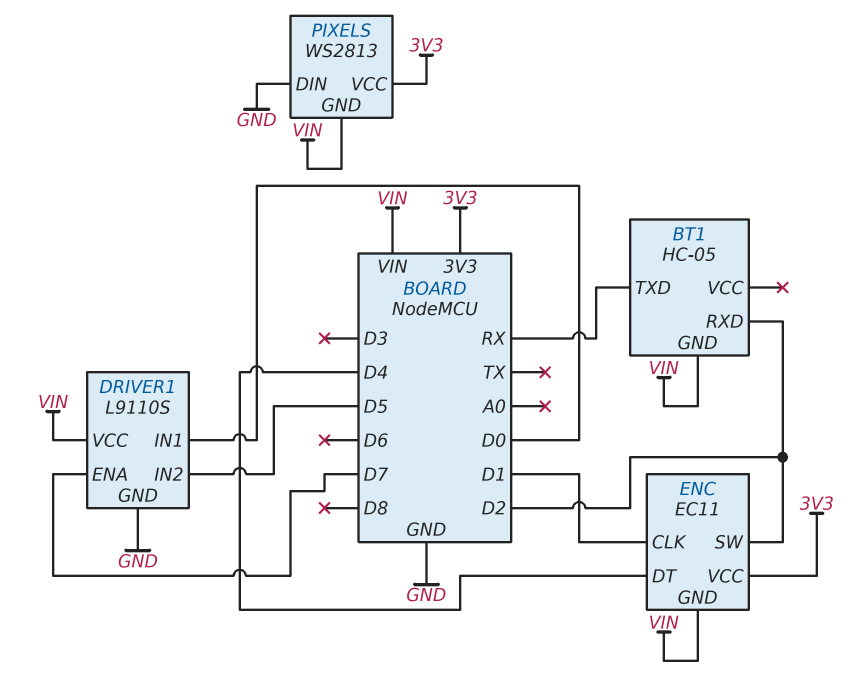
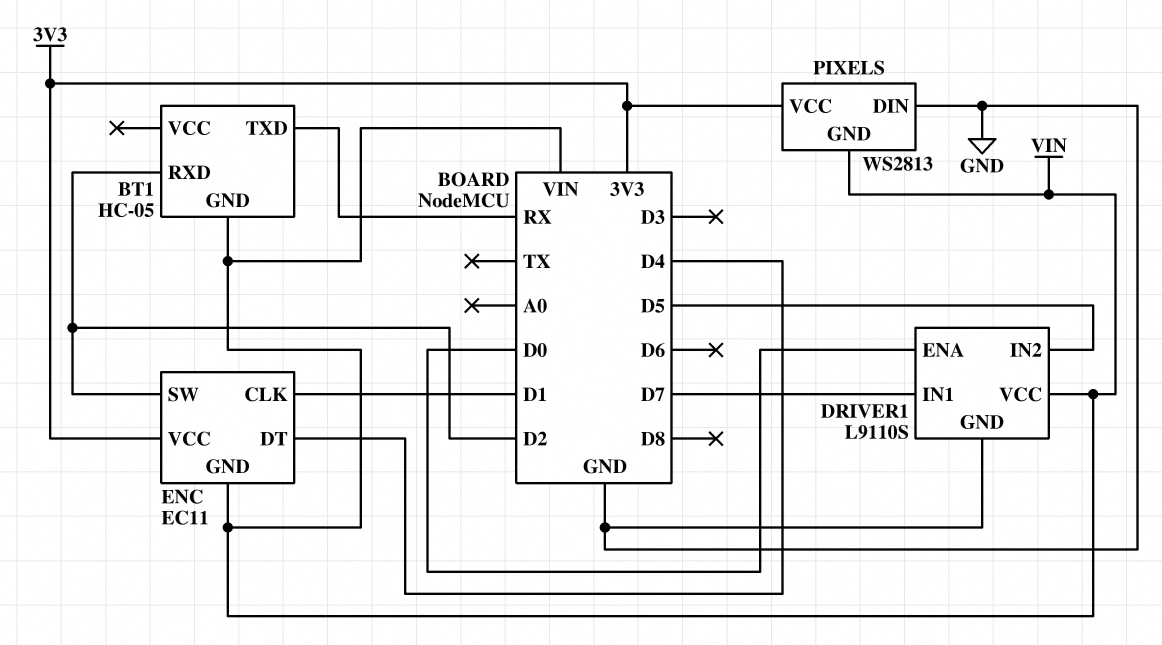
DRIVER1 pin ENA: D7 -> D0
DRIVER1 pin IN1: D0 -> D7

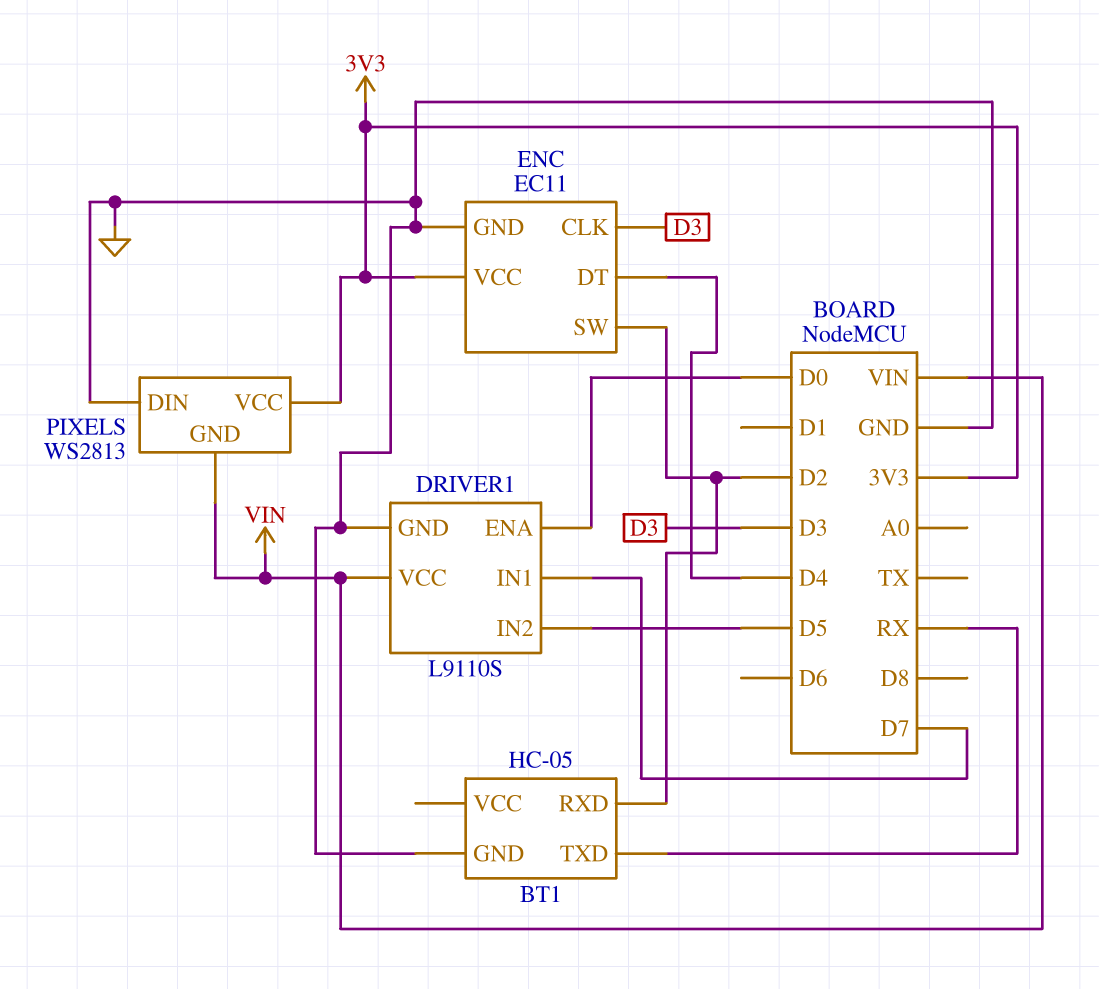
BT1 pin GND: VIN -> GND
ENC pin CLK: D1 -> D3
ENC pin GND: VIN -> GND

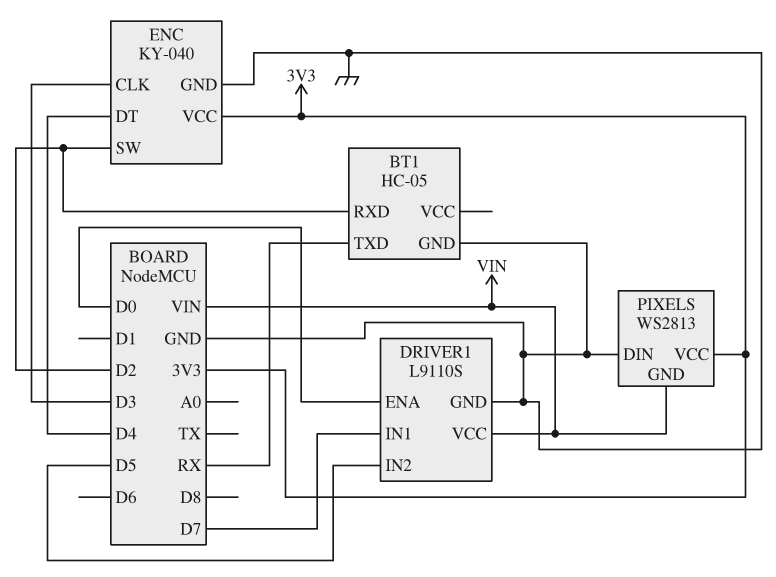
ENC: EC11 -> KY-040

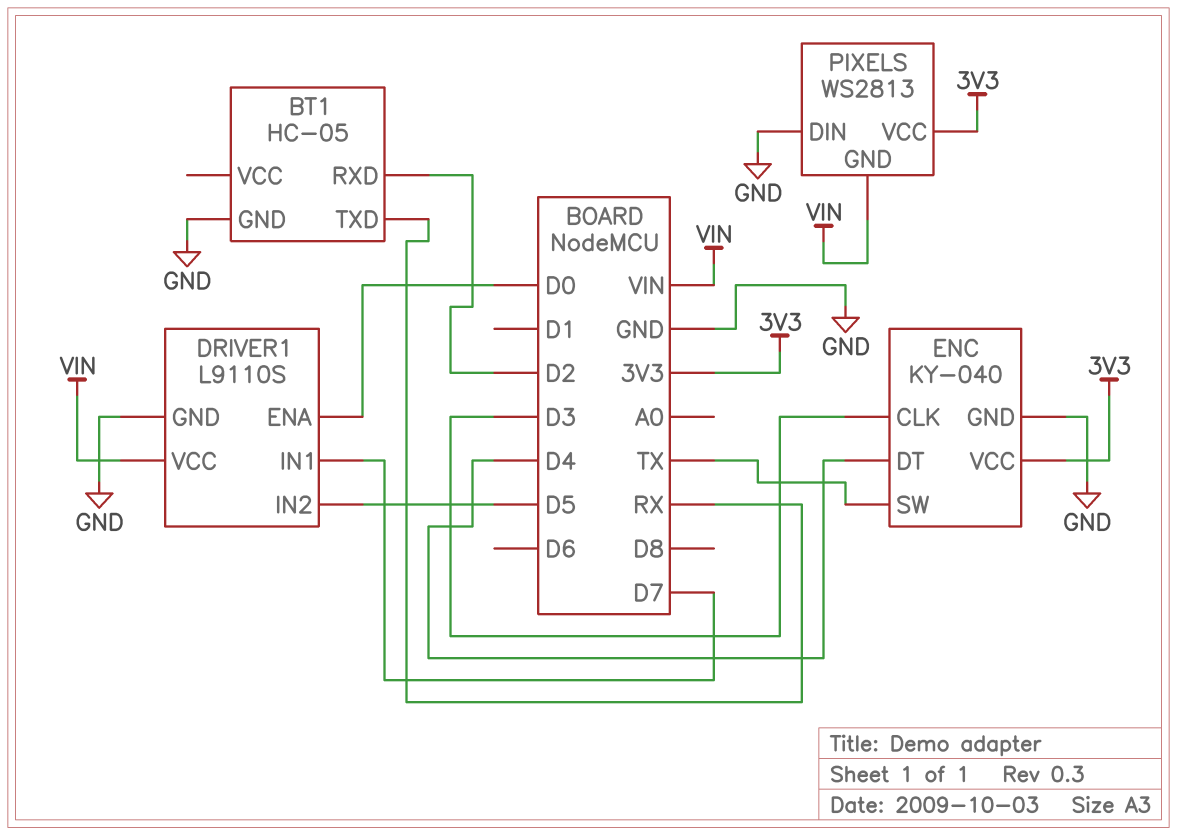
ENC pin SW: D2 -> TX

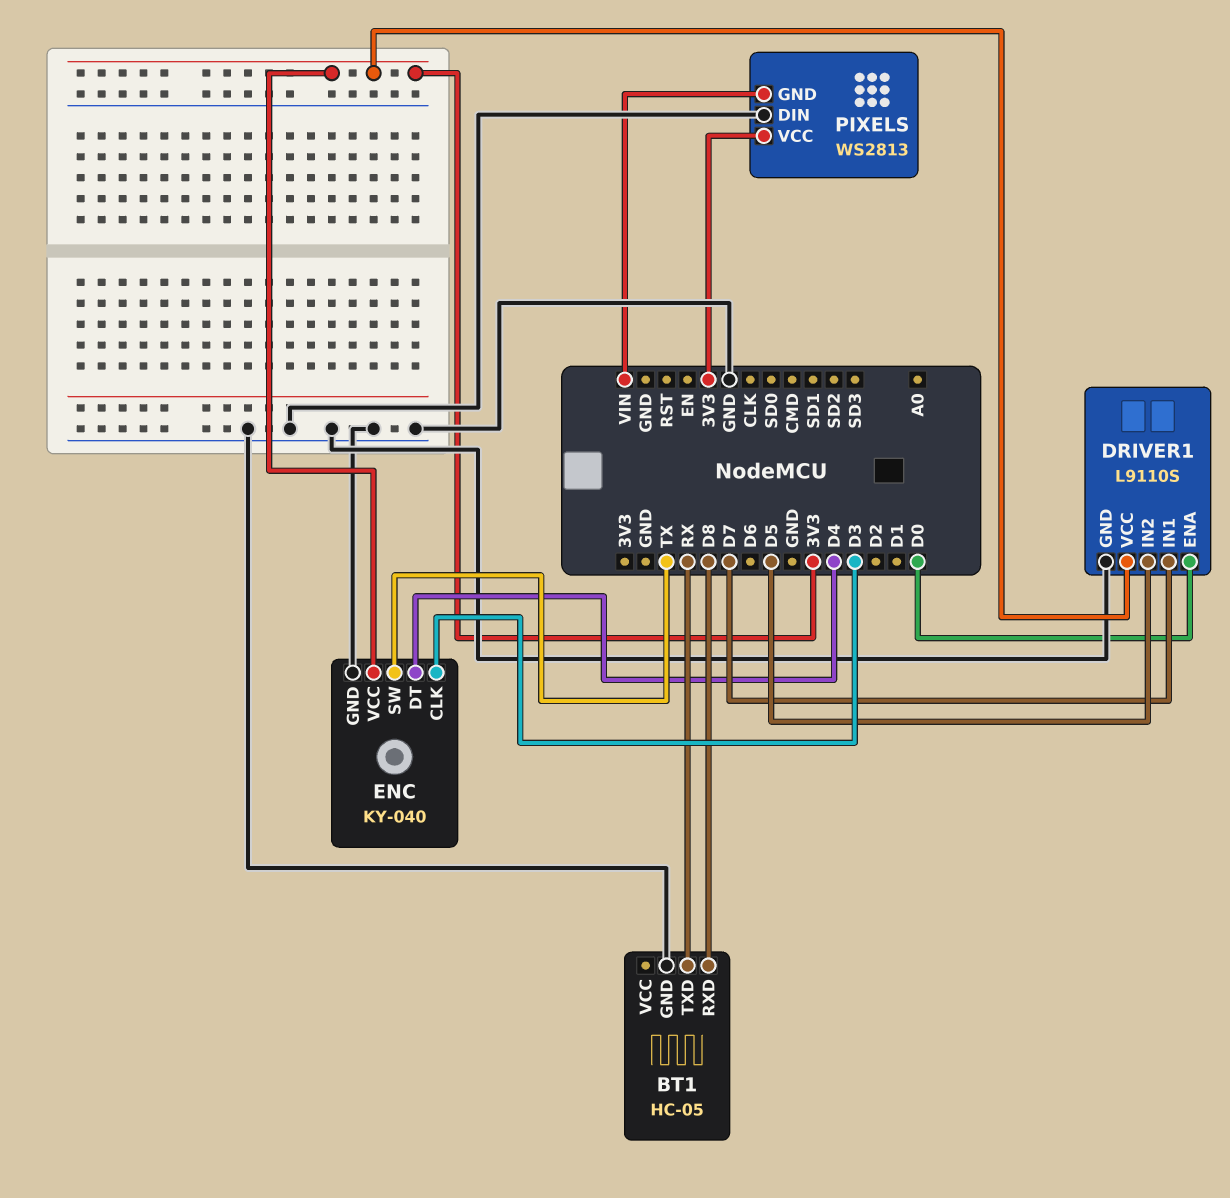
BT1 pin RXD: D2 -> D8
DRIVER1 pin VCC: VIN -> 3V3

